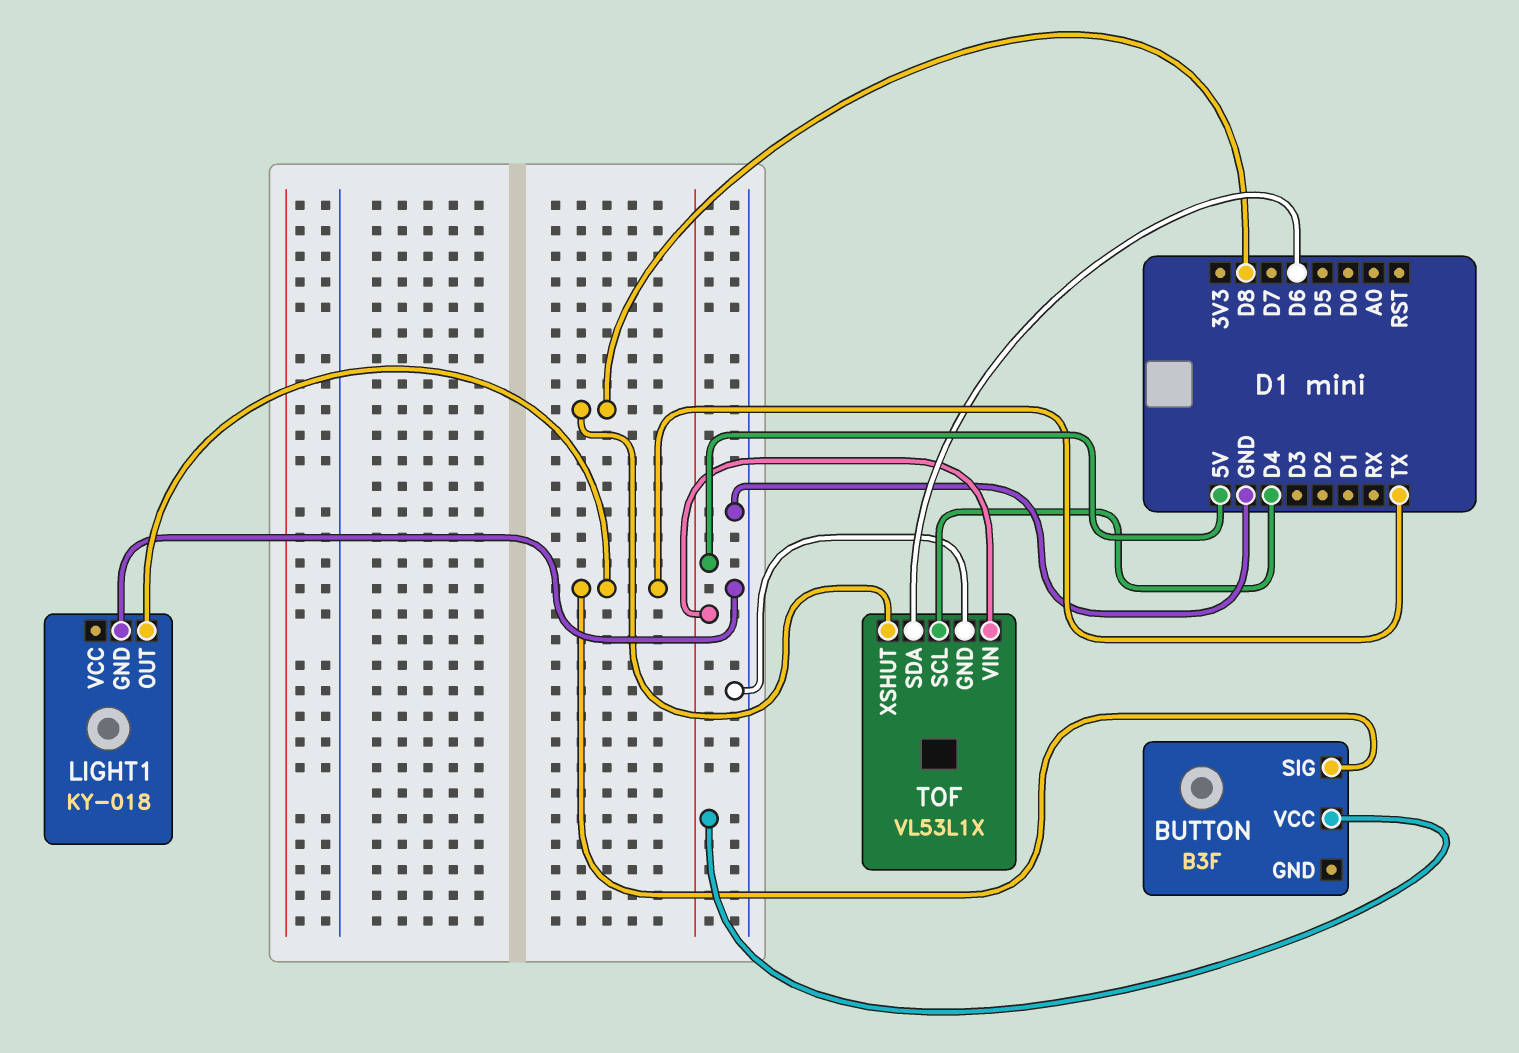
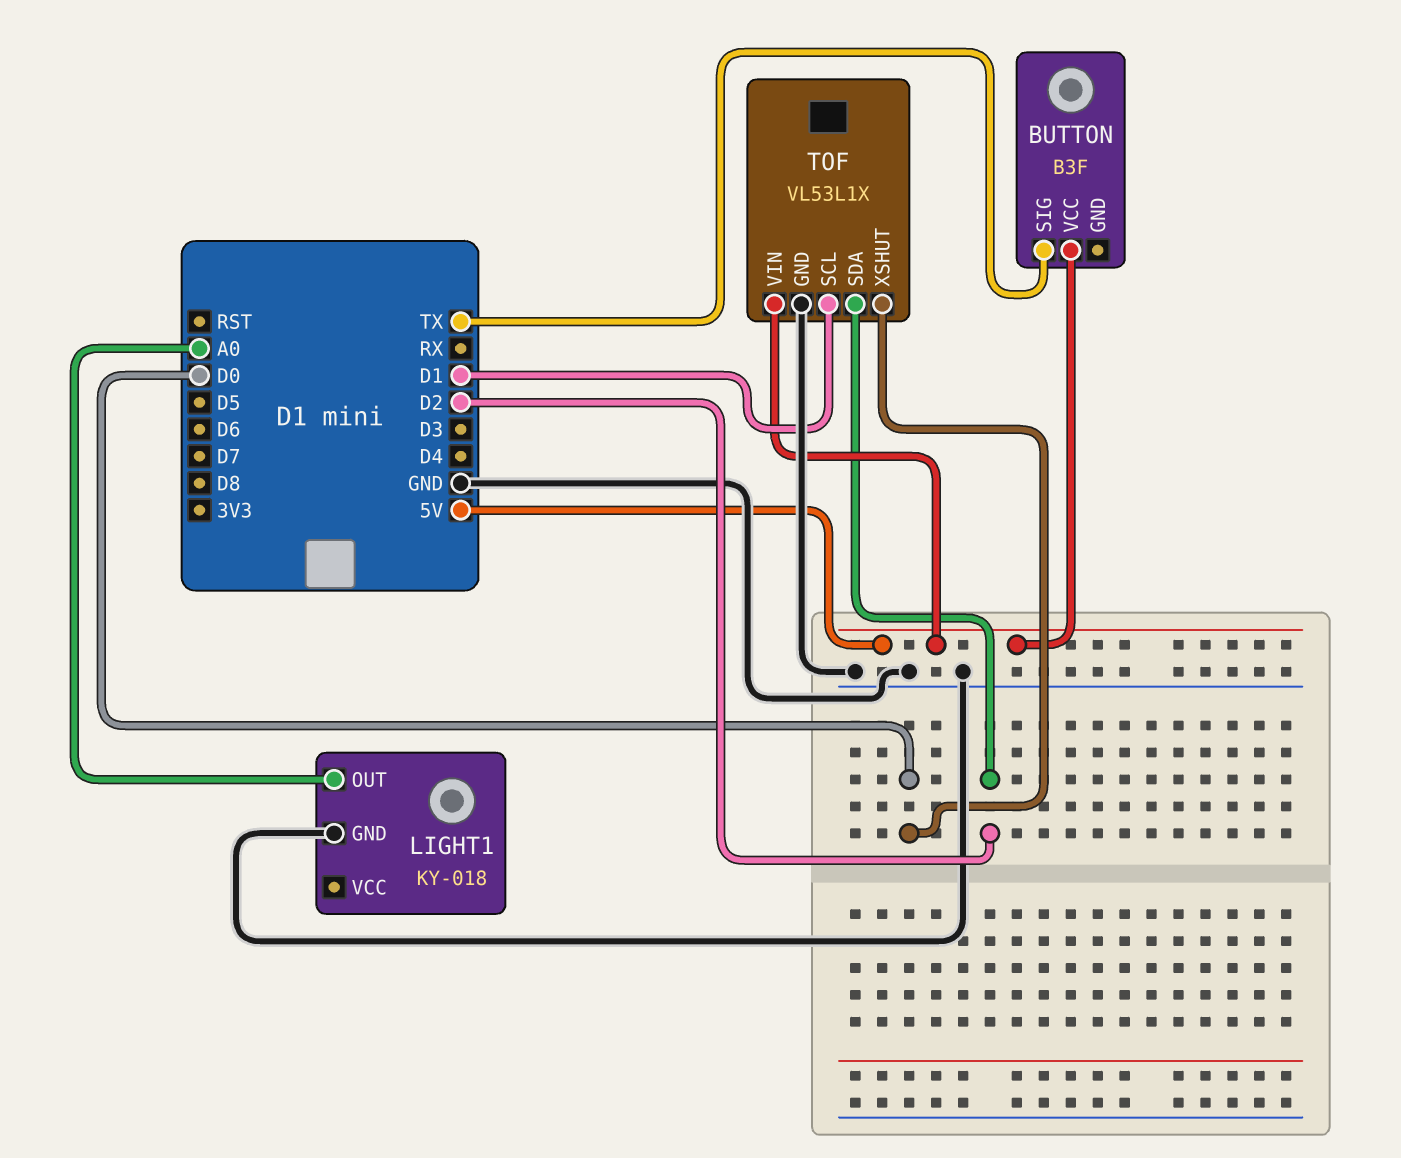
LIGHT1 pin OUT: TX -> A0
TOF pin SCL: D4 -> D1
TOF pin SDA: D6 -> D2
TOF pin XSHUT: D8 -> D0

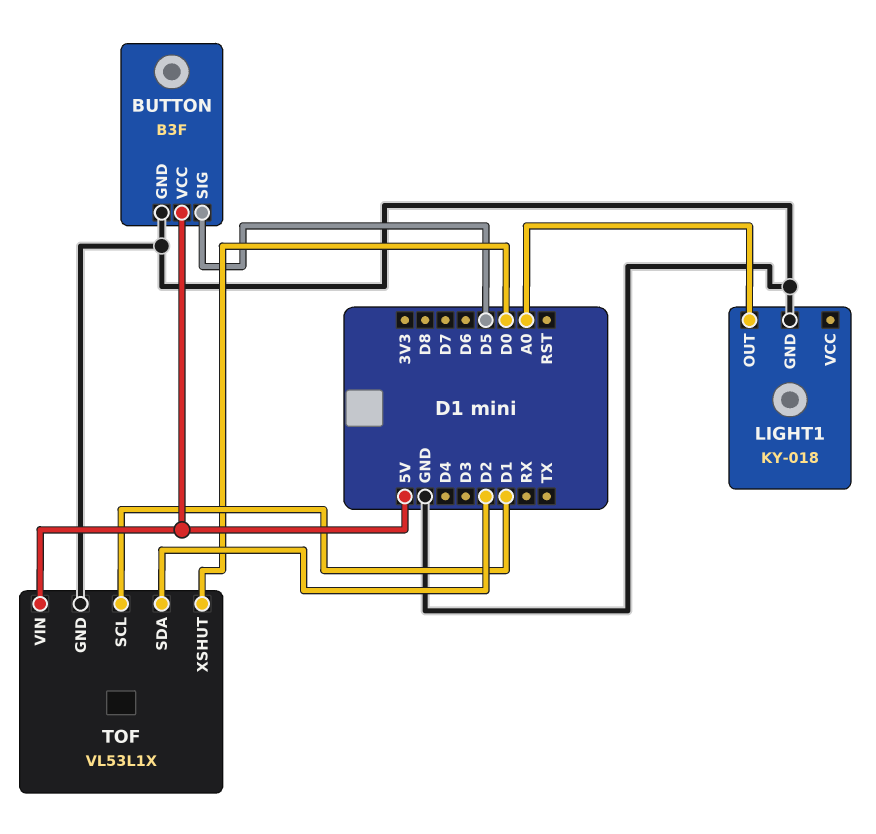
BUTTON pin GND: none -> GND
BUTTON pin SIG: TX -> D5

